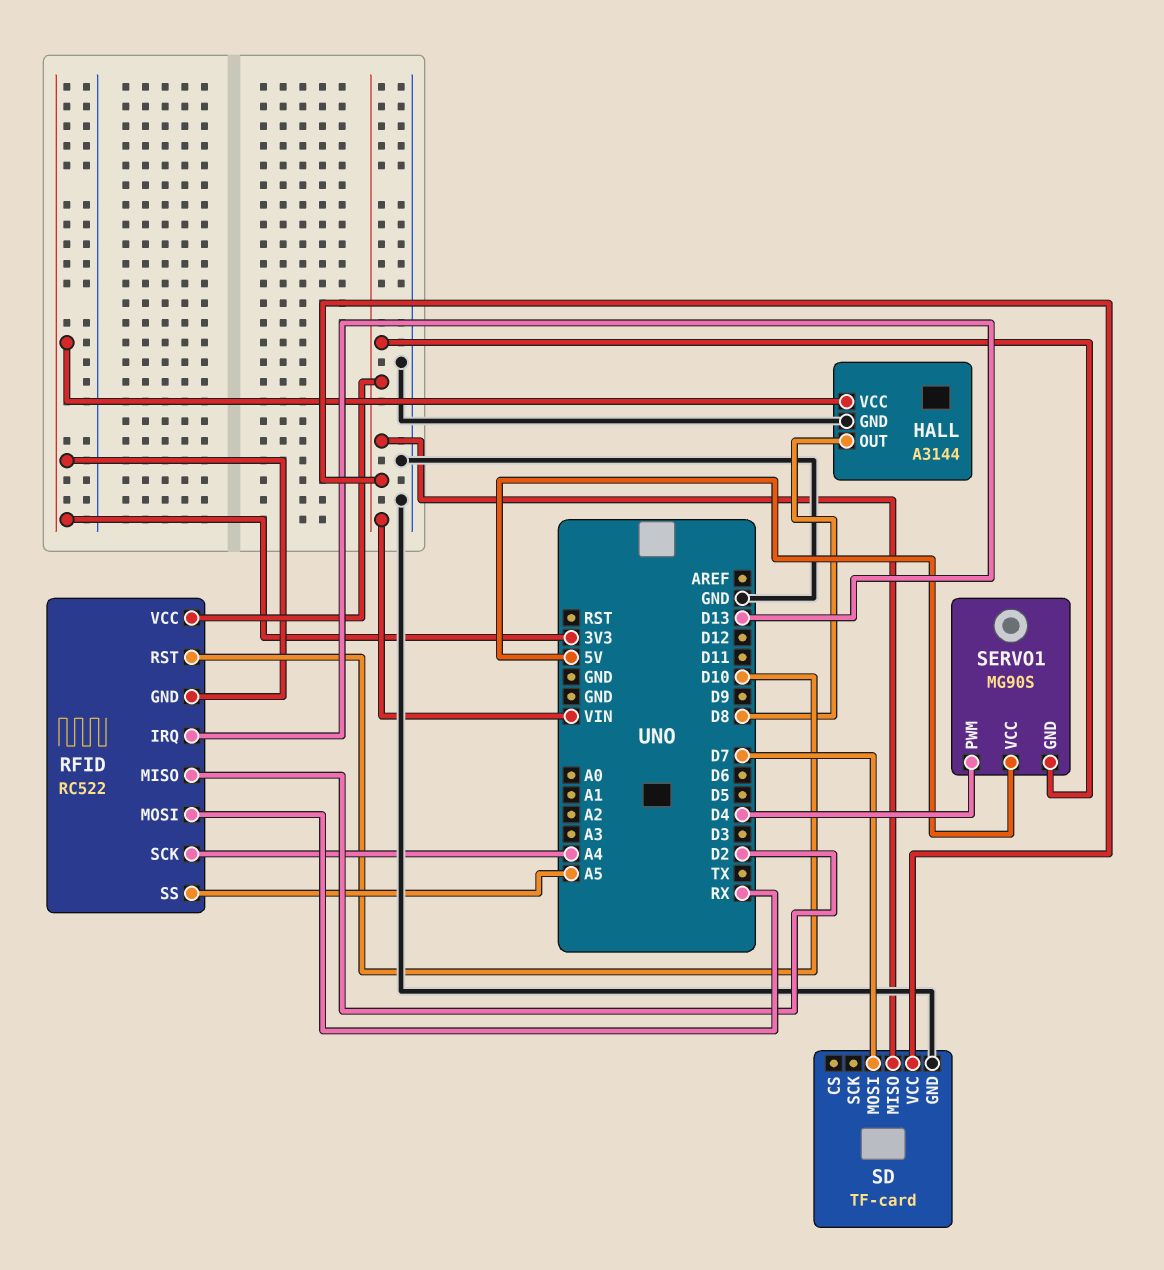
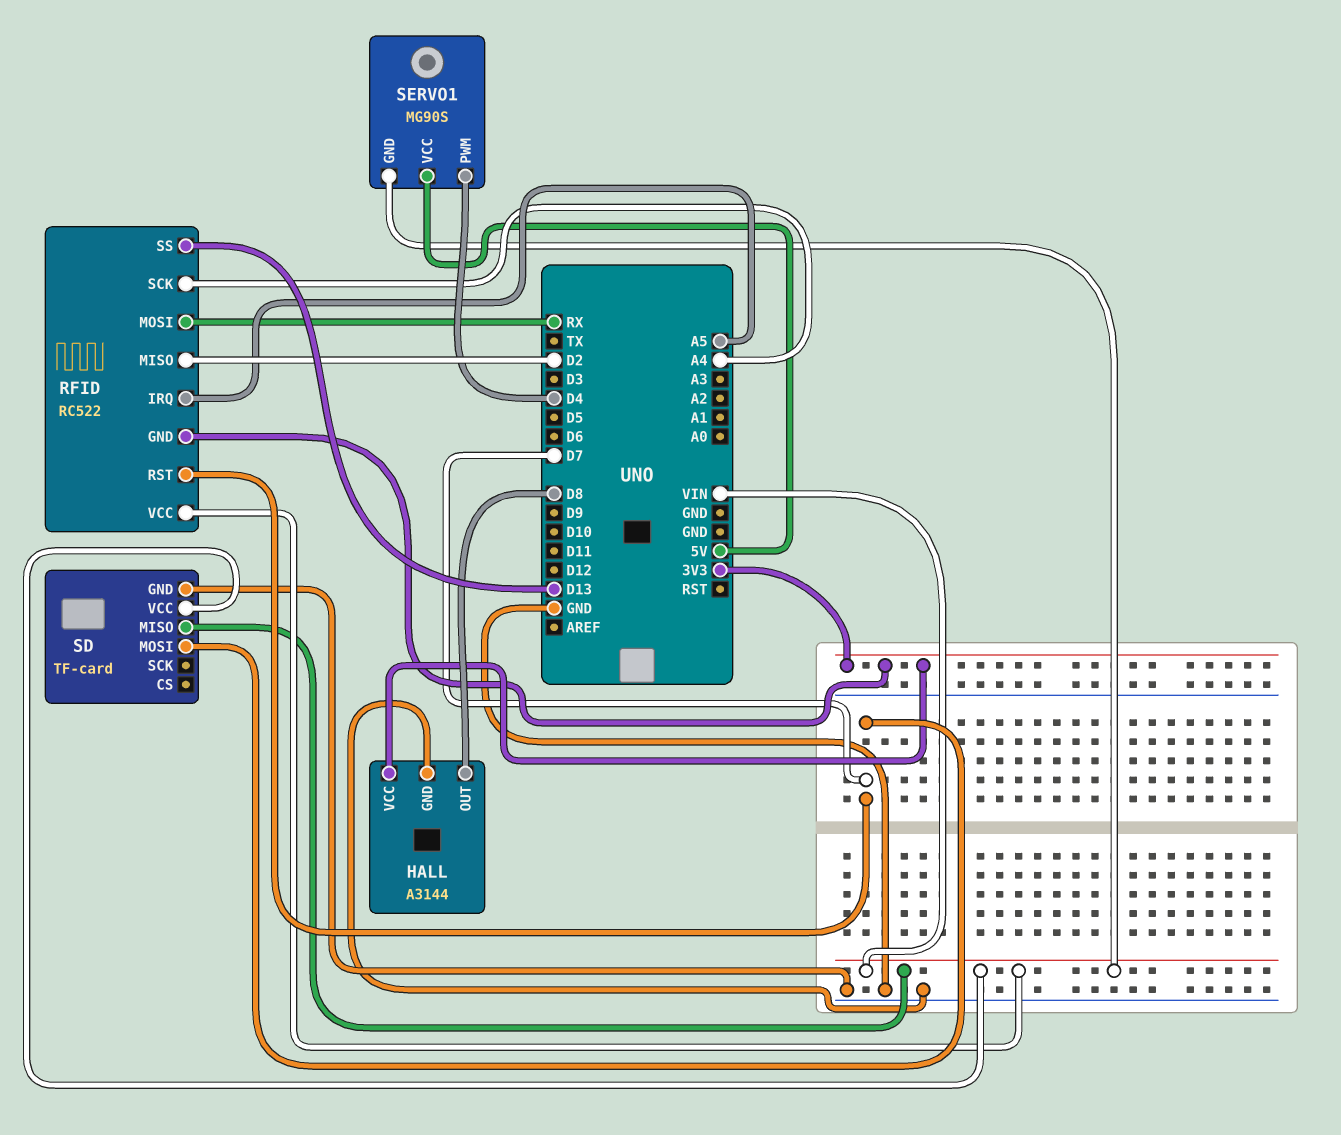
RFID pin IRQ: D13 -> A5
RFID pin RST: D10 -> D7
RFID pin SS: A5 -> D13

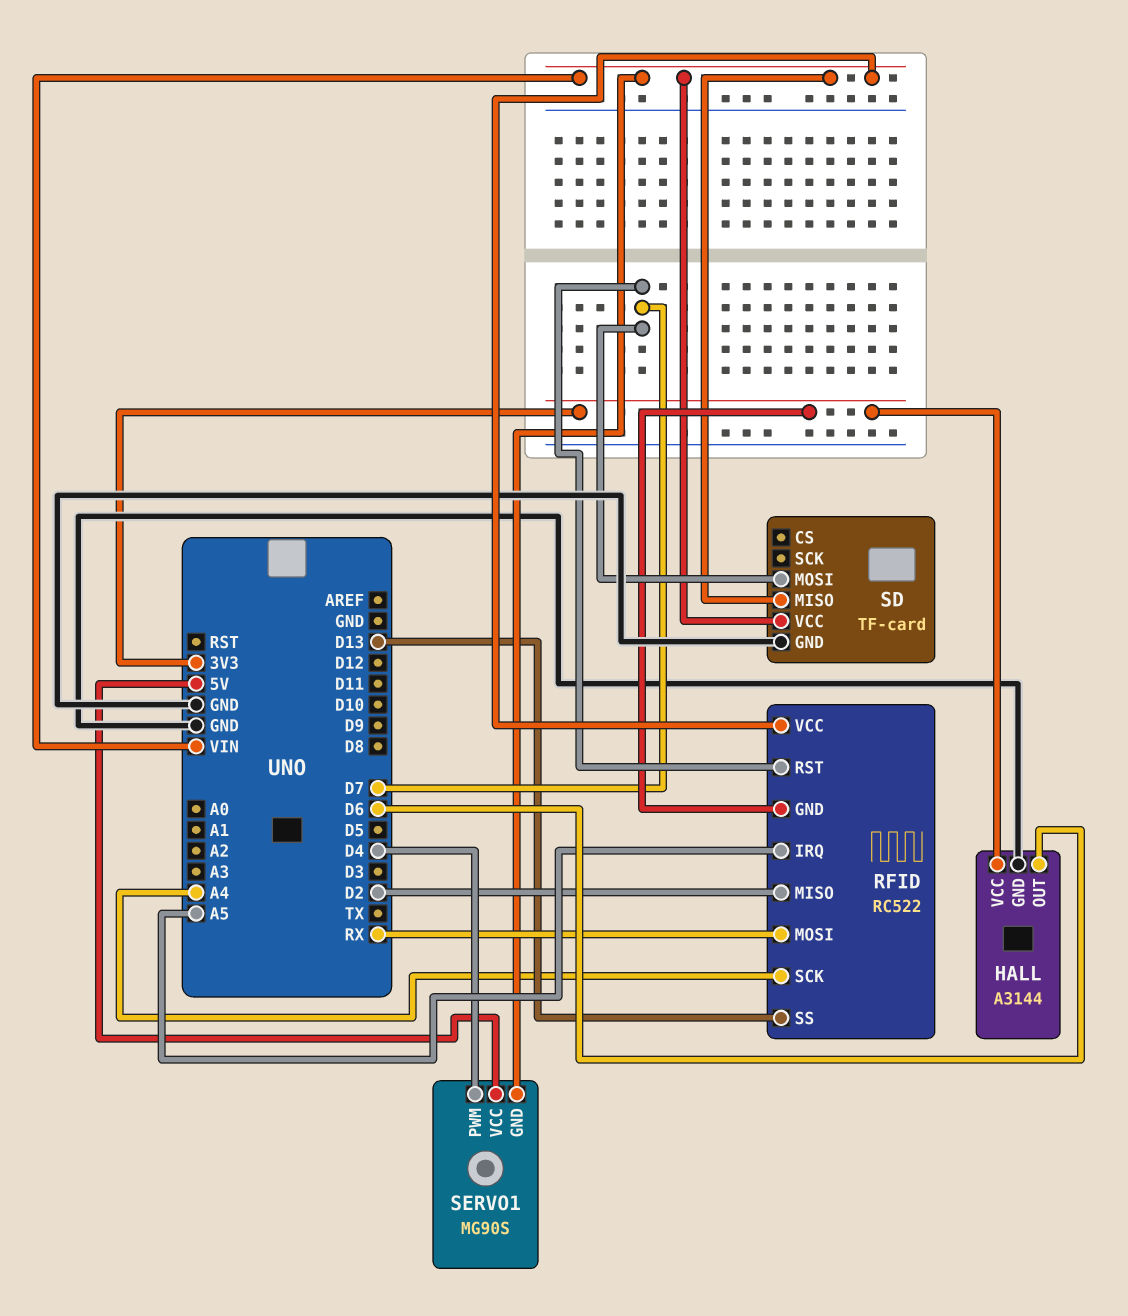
HALL pin OUT: D8 -> D6

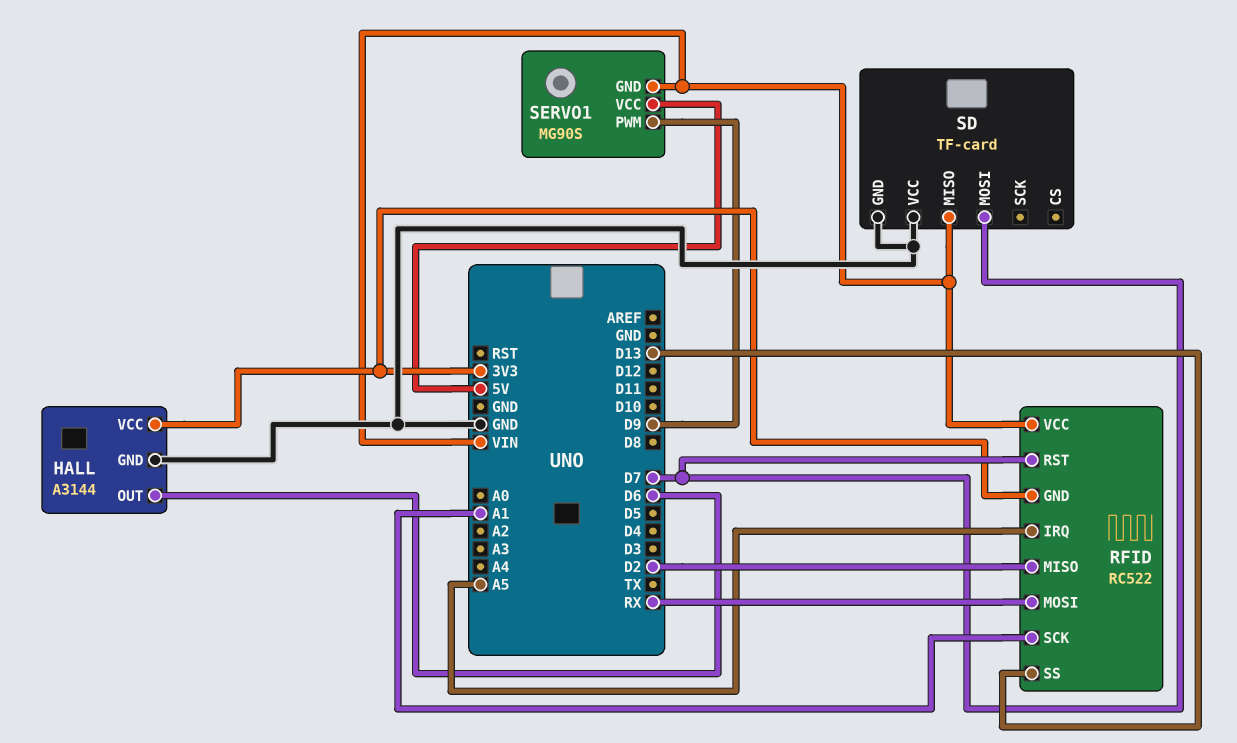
RFID pin SCK: A4 -> A1
SD pin VCC: VIN -> GND
SERVO1 pin PWM: D4 -> D9

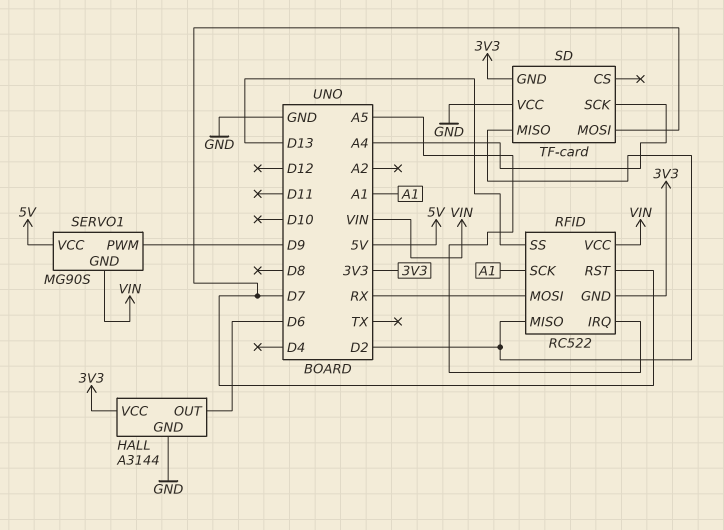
SD pin GND: GND -> 3V3
SD pin MISO: VIN -> D2
SD pin SCK: none -> A4

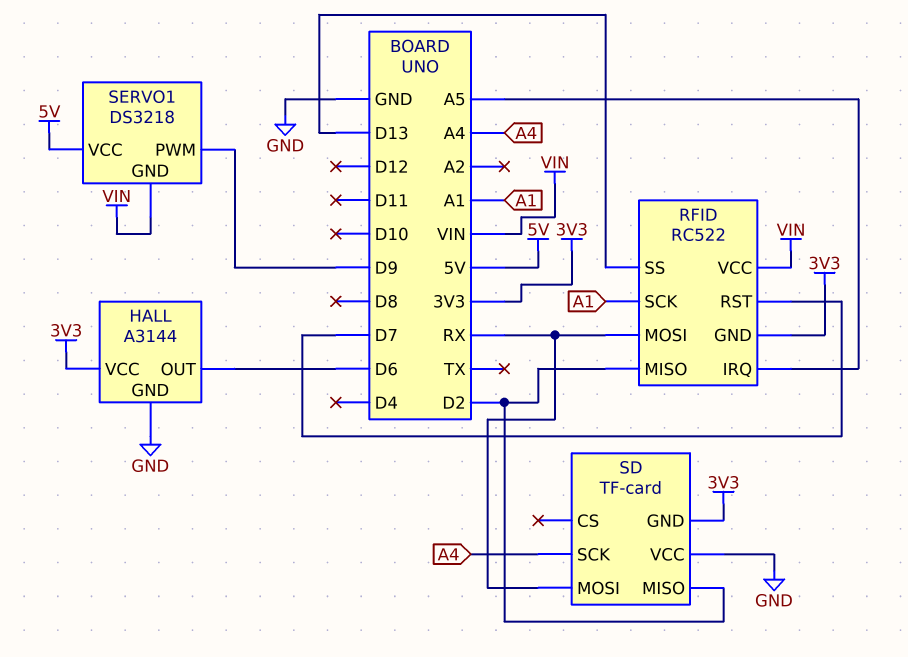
SD pin MOSI: D7 -> RX
SERVO1: MG90S -> DS3218

